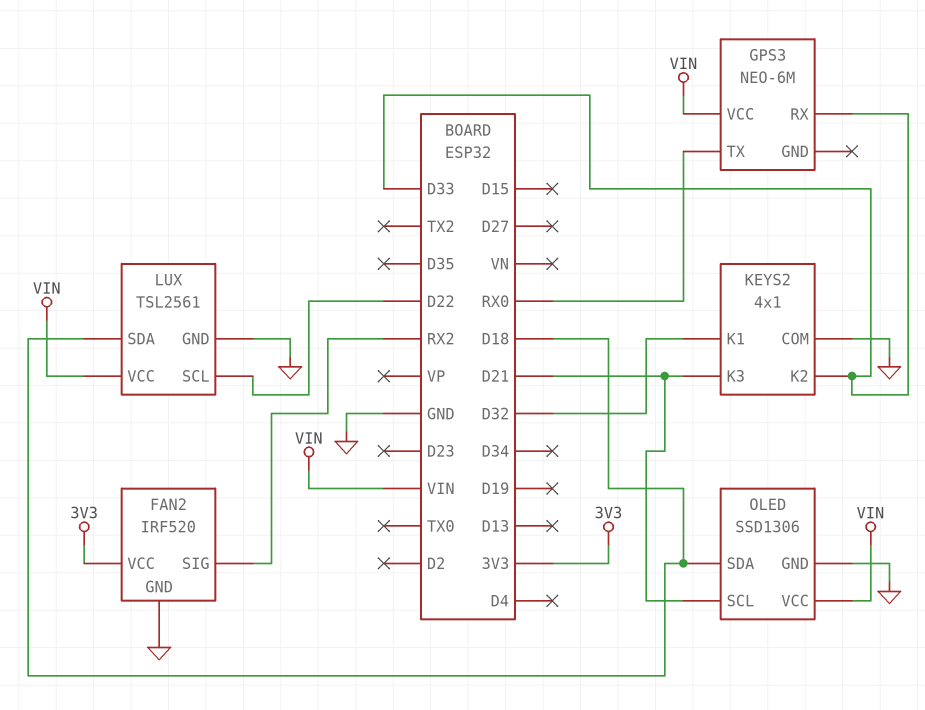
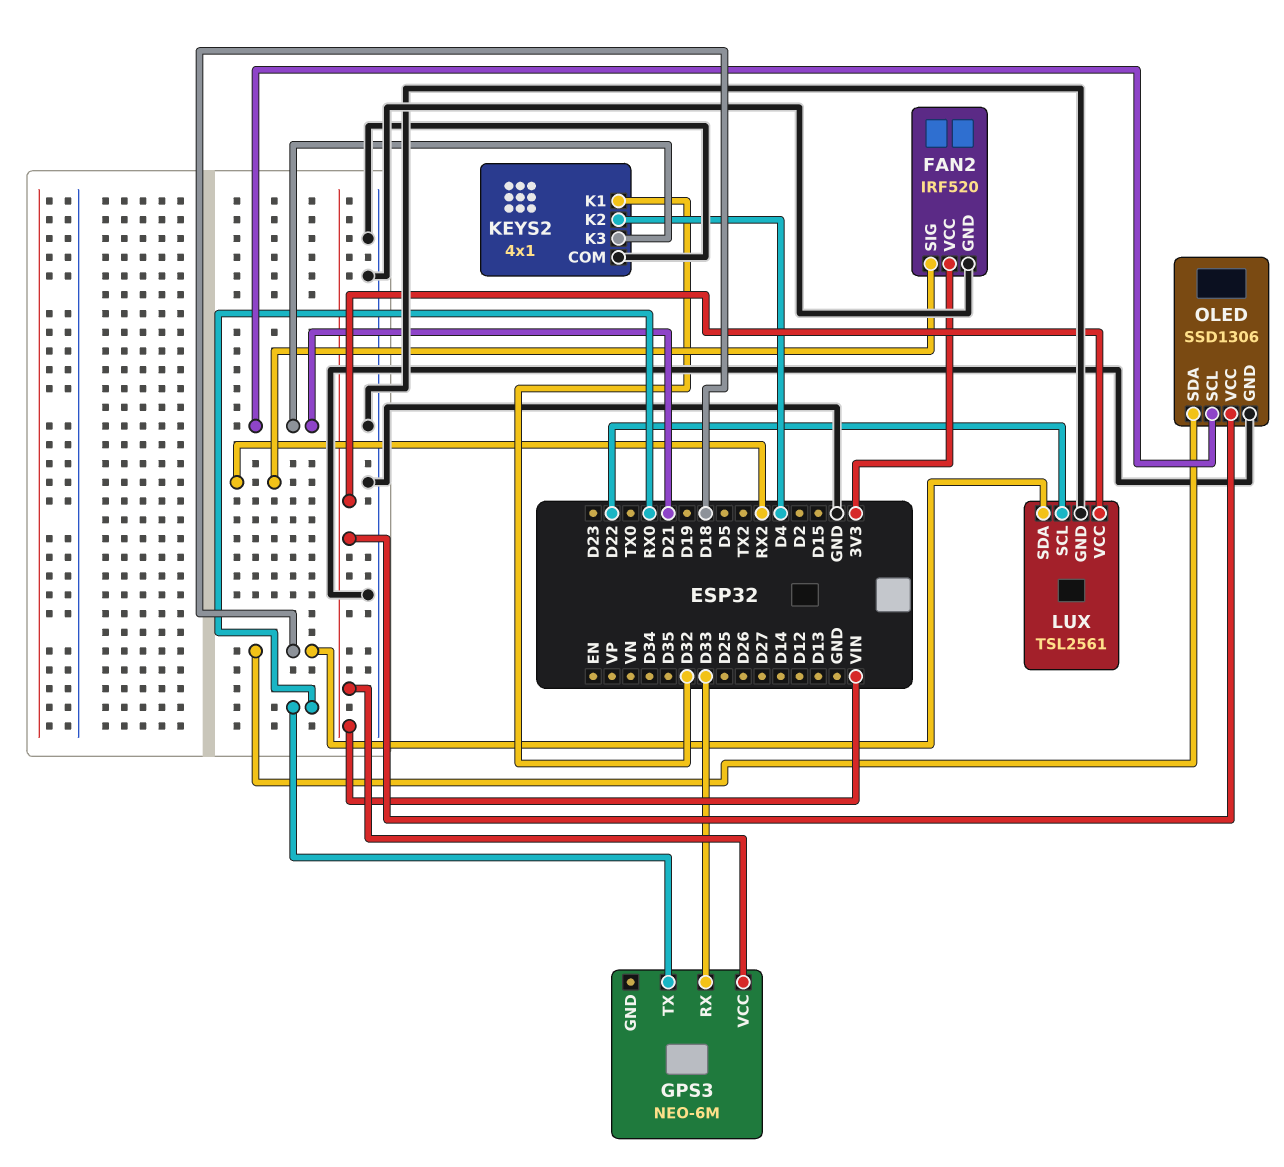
KEYS2 pin K2: D33 -> D4

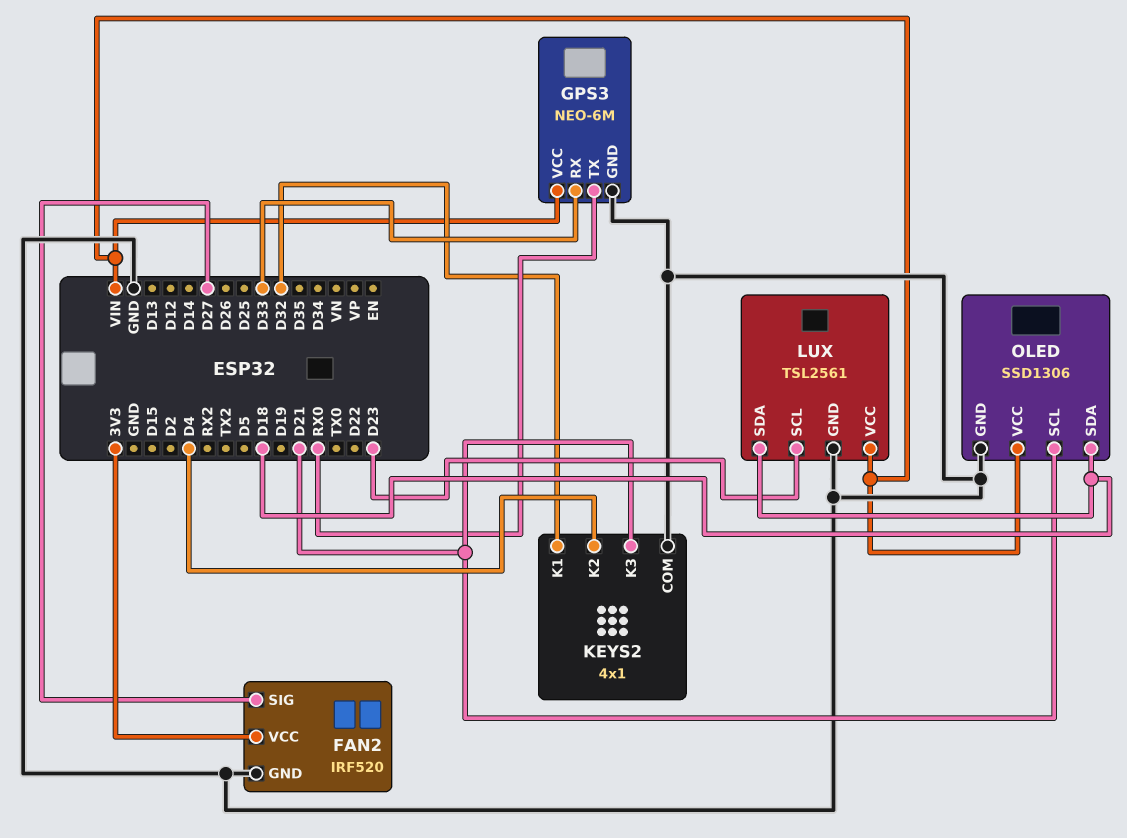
FAN2 pin SIG: RX2 -> D27
GPS3 pin GND: none -> GND
LUX pin SCL: D22 -> D23

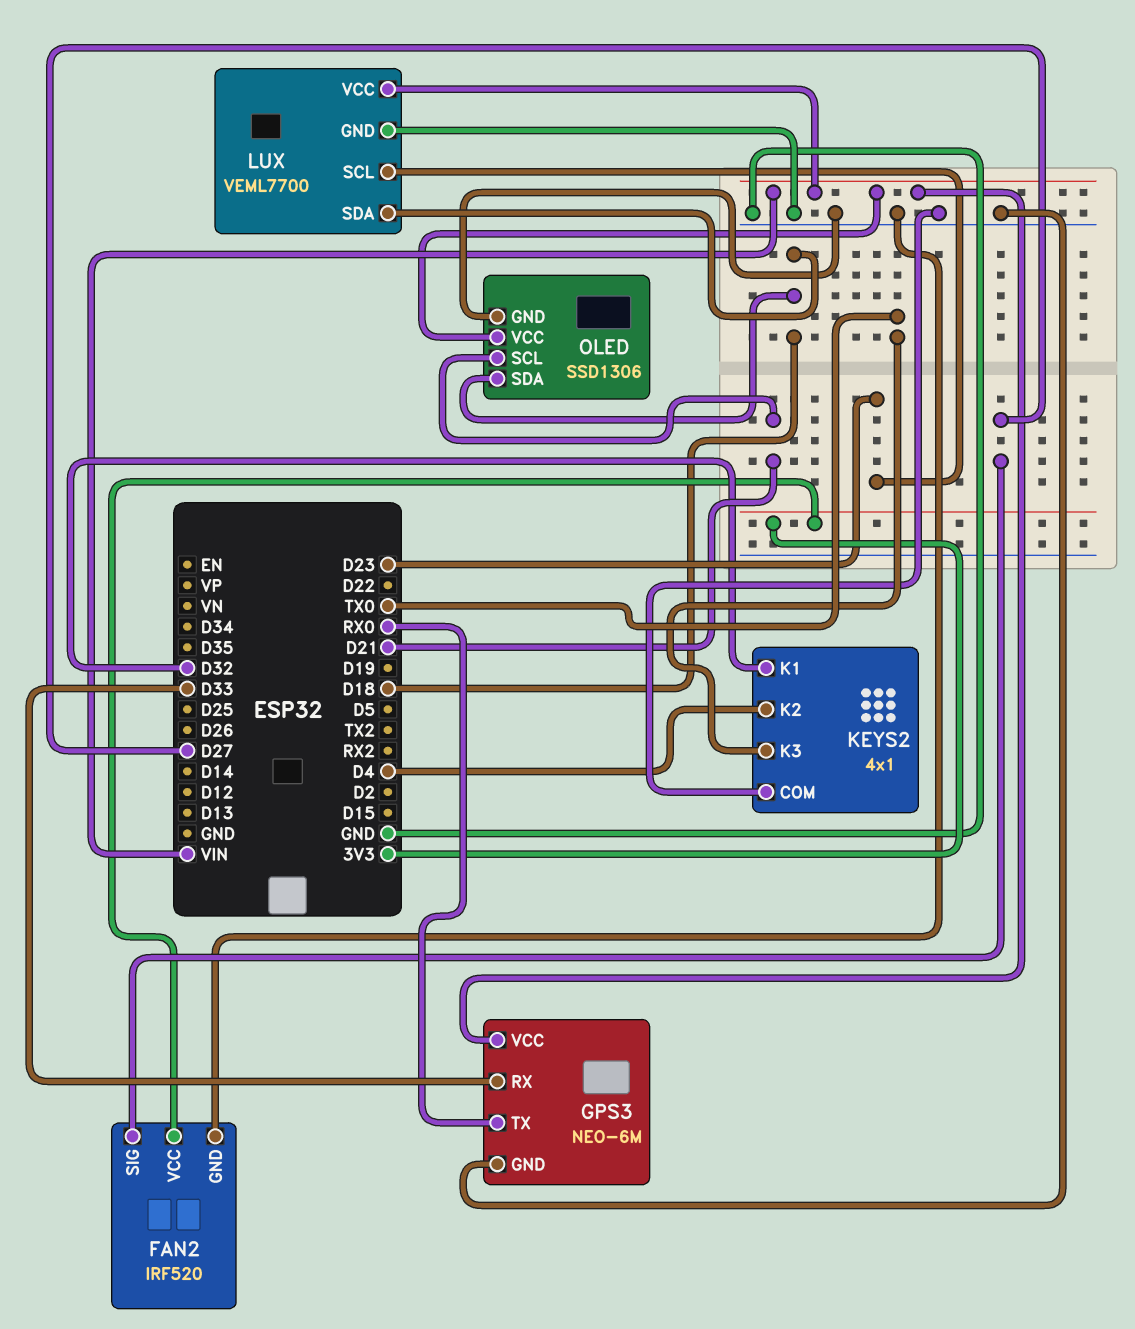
KEYS2 pin K3: D21 -> TX0
LUX: TSL2561 -> VEML7700

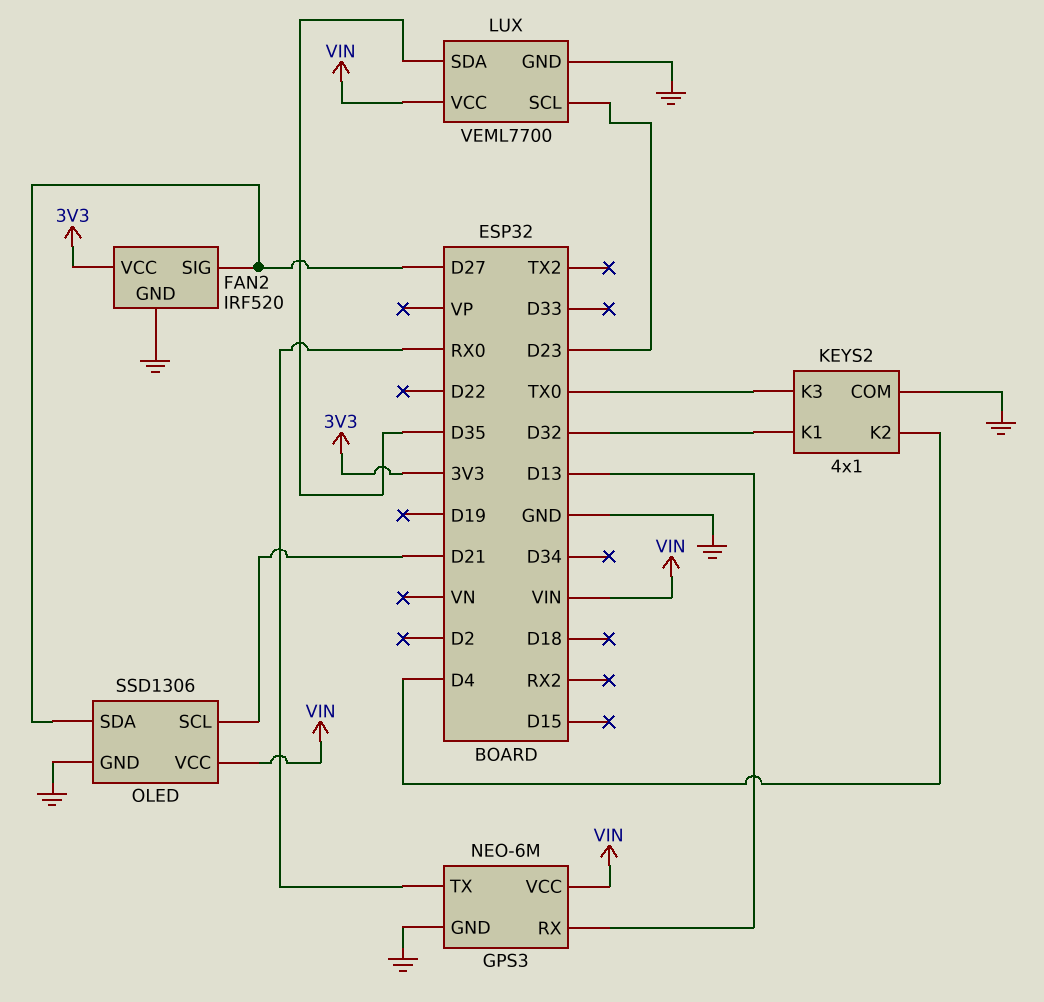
GPS3 pin RX: D33 -> D13
LUX pin SDA: D18 -> D35
OLED pin SDA: D18 -> D27

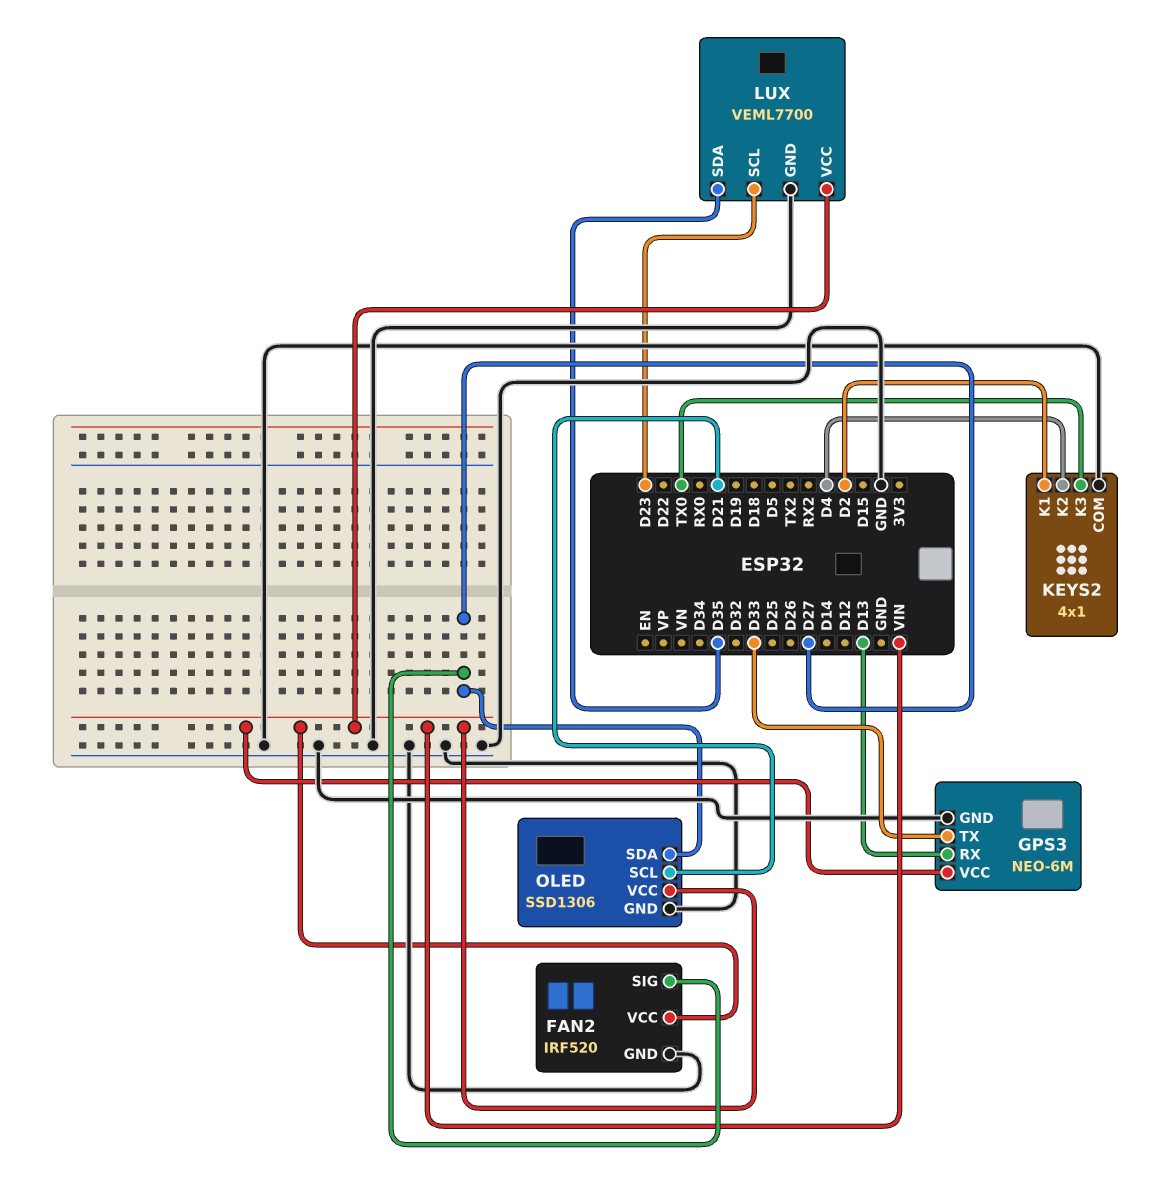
FAN2 pin VCC: 3V3 -> VIN
GPS3 pin TX: RX0 -> D33
KEYS2 pin K1: D32 -> D2

